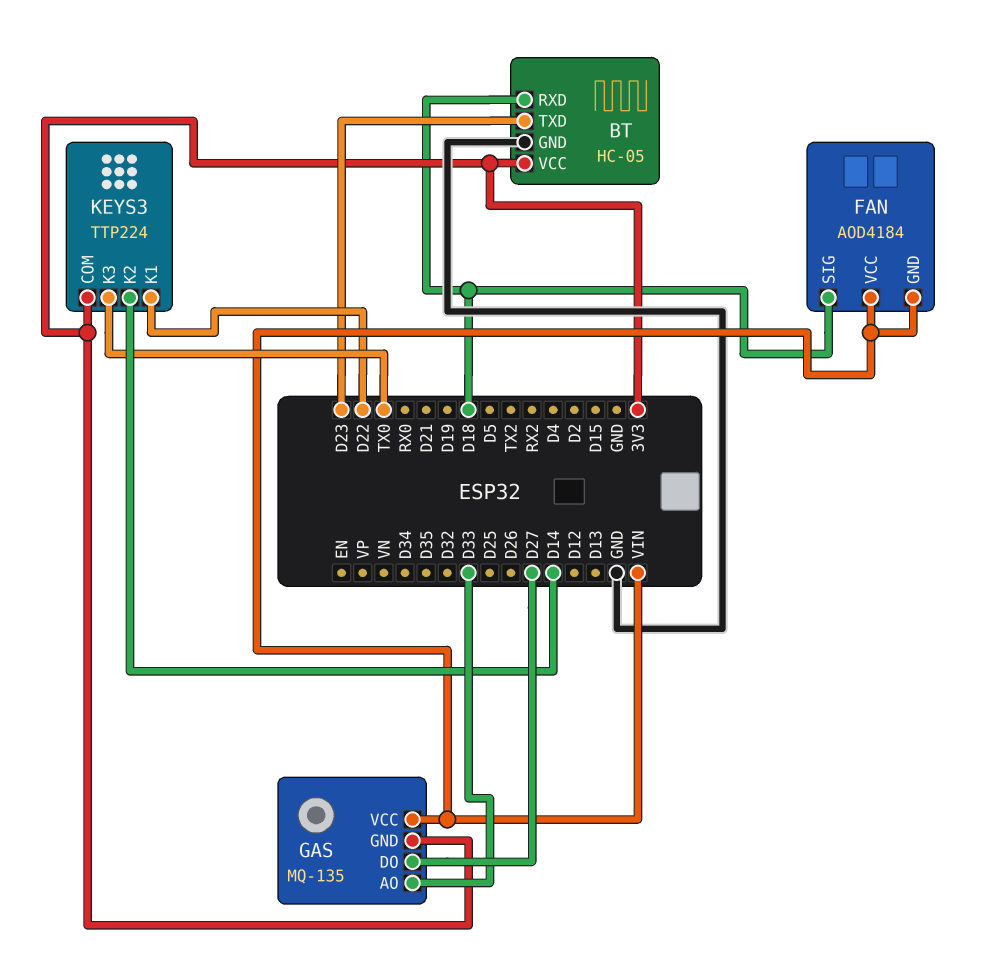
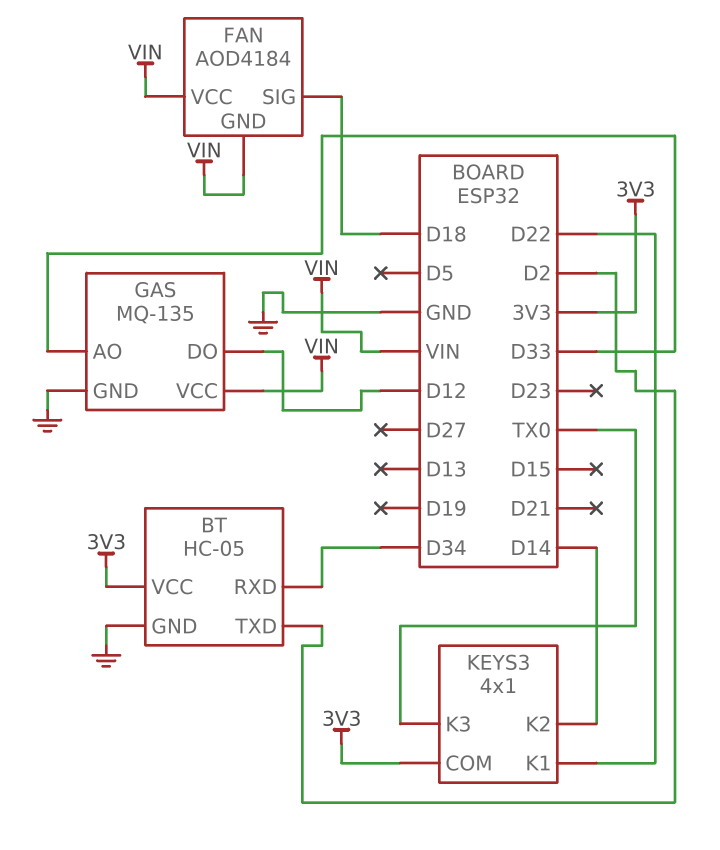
BT pin RXD: D18 -> D34
BT pin TXD: D23 -> D2
GAS pin DO: D27 -> D12
GAS pin GND: 3V3 -> GND
KEYS3: TTP224 -> 4x1

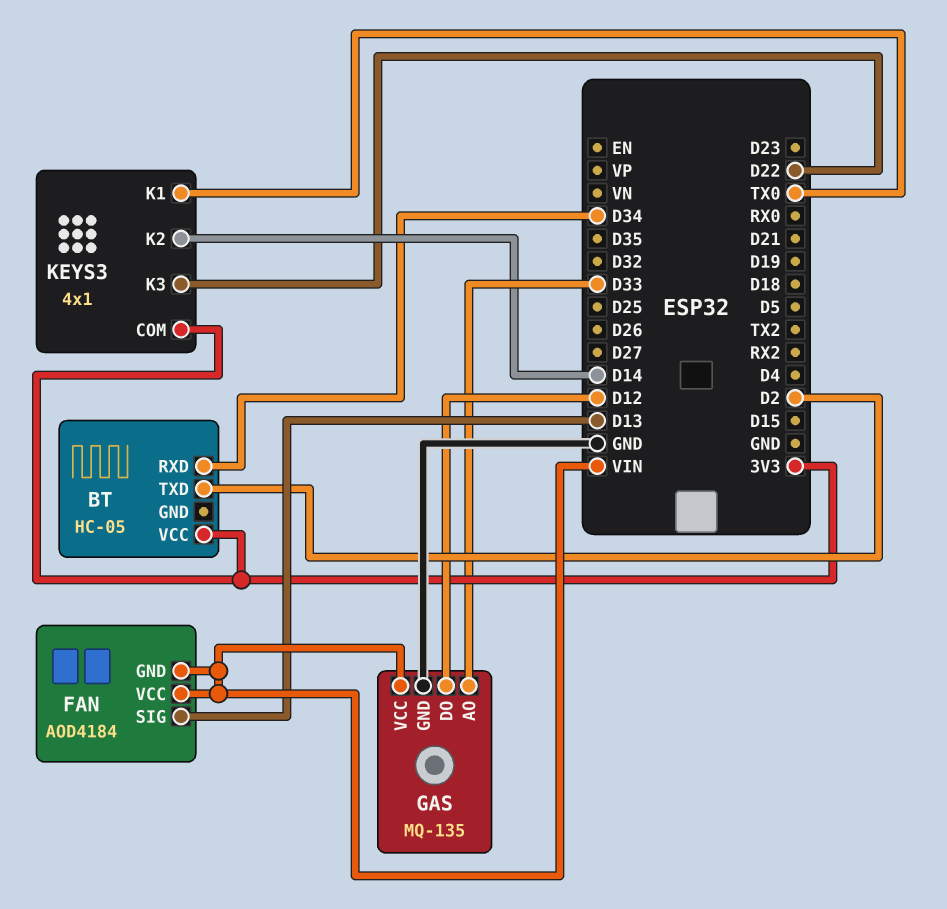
BT pin GND: GND -> none
FAN pin SIG: D18 -> D13
KEYS3 pin K1: D22 -> TX0
KEYS3 pin K3: TX0 -> D22

